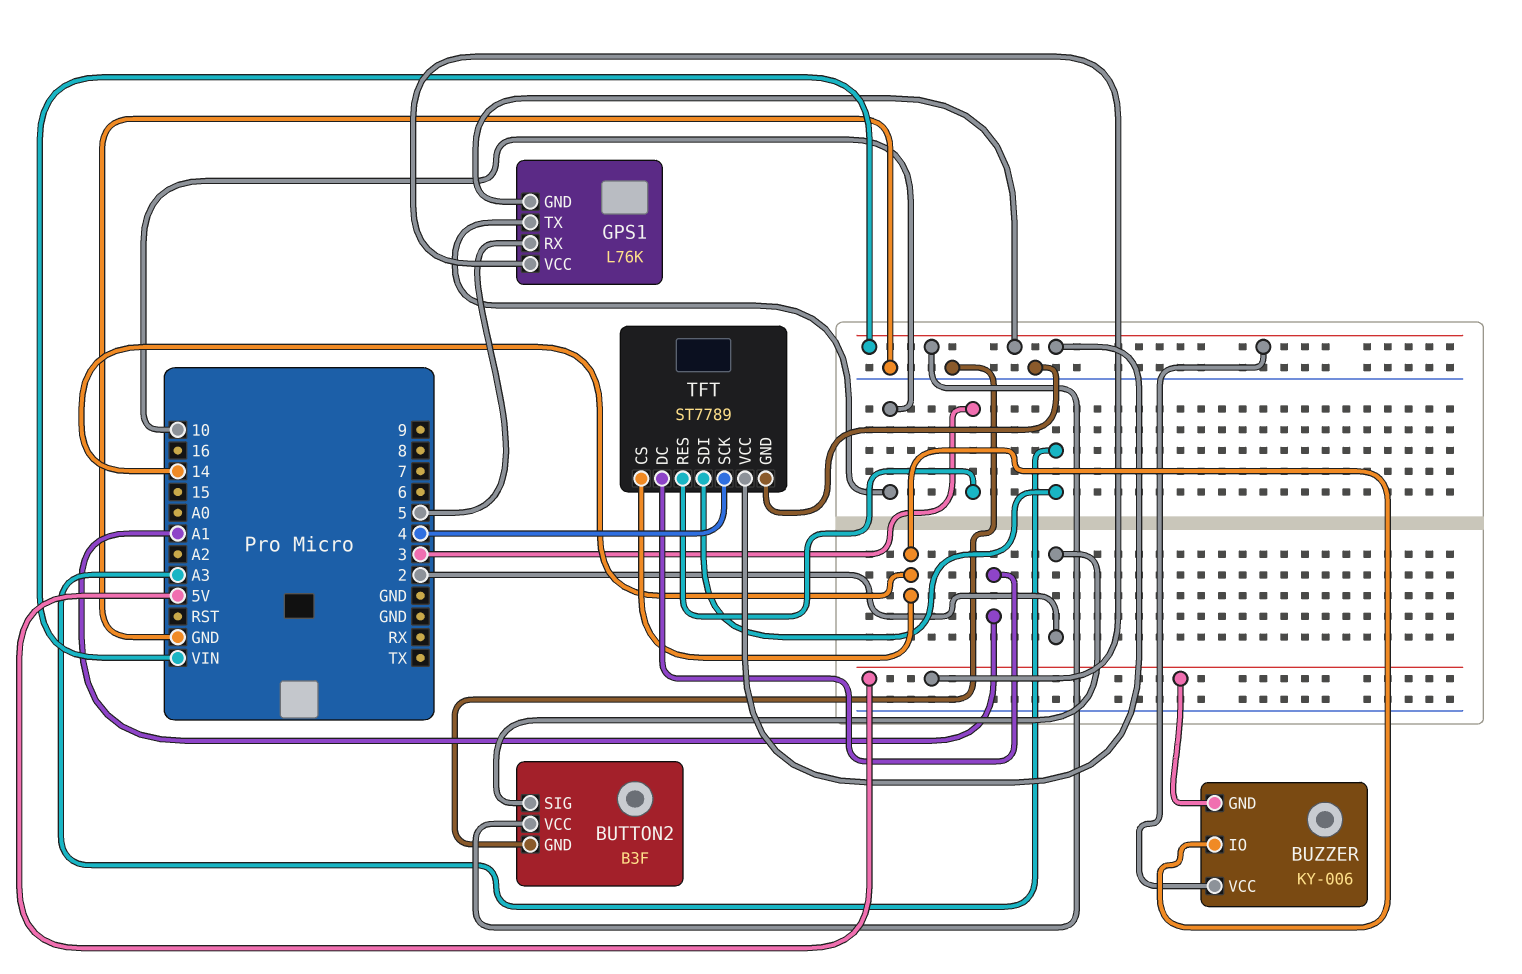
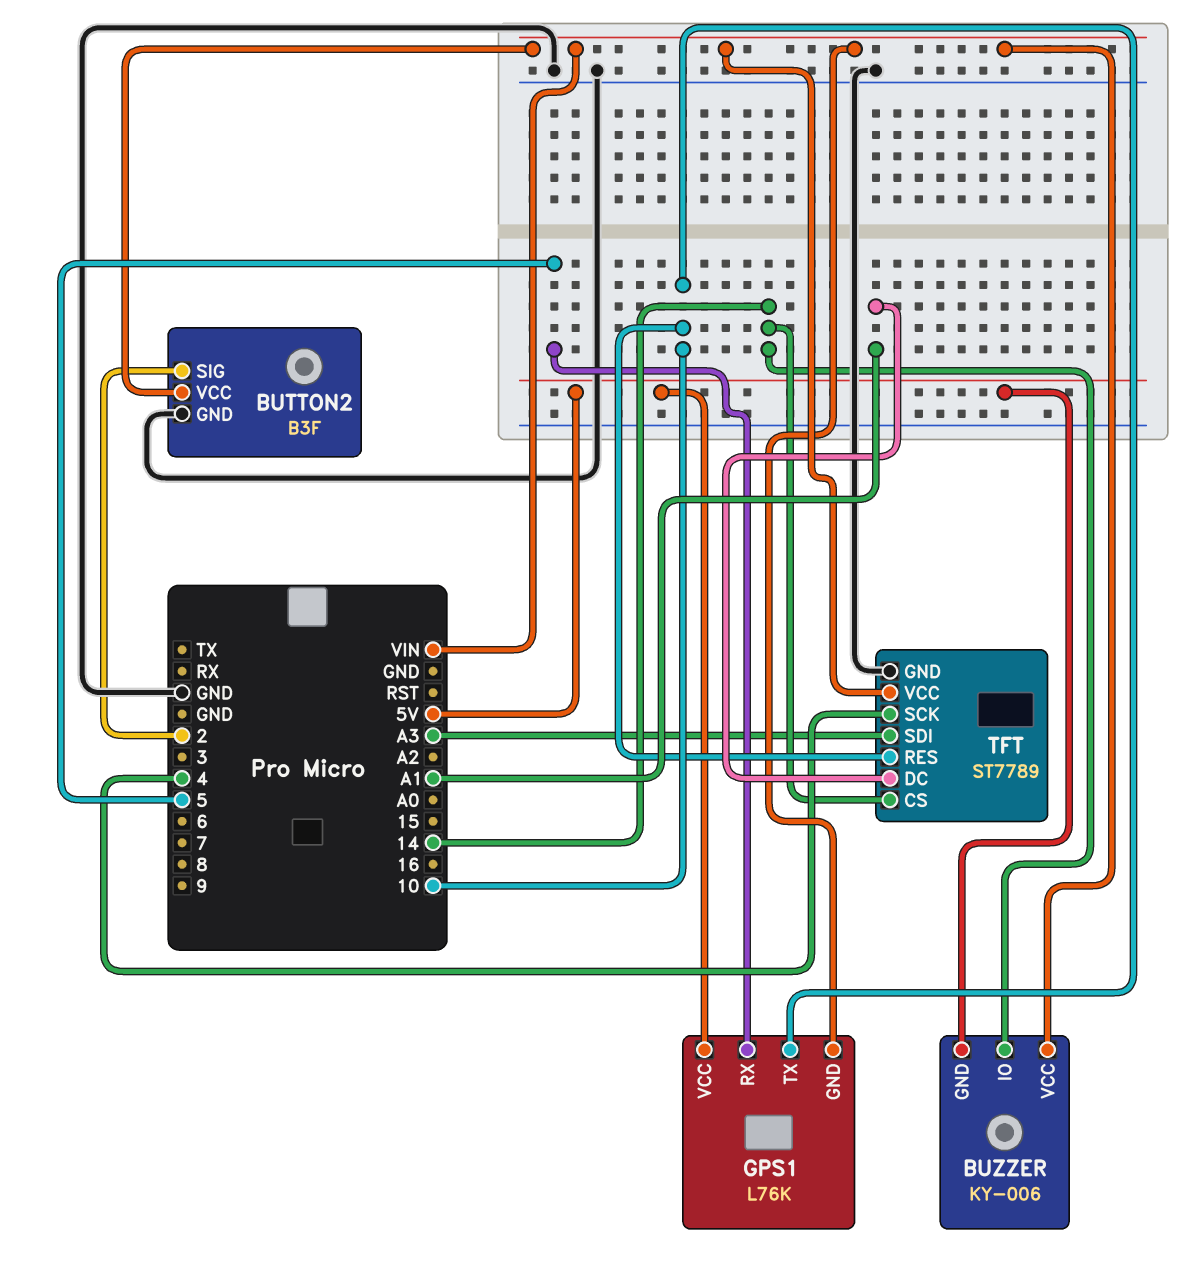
TFT pin RES: 3 -> 10

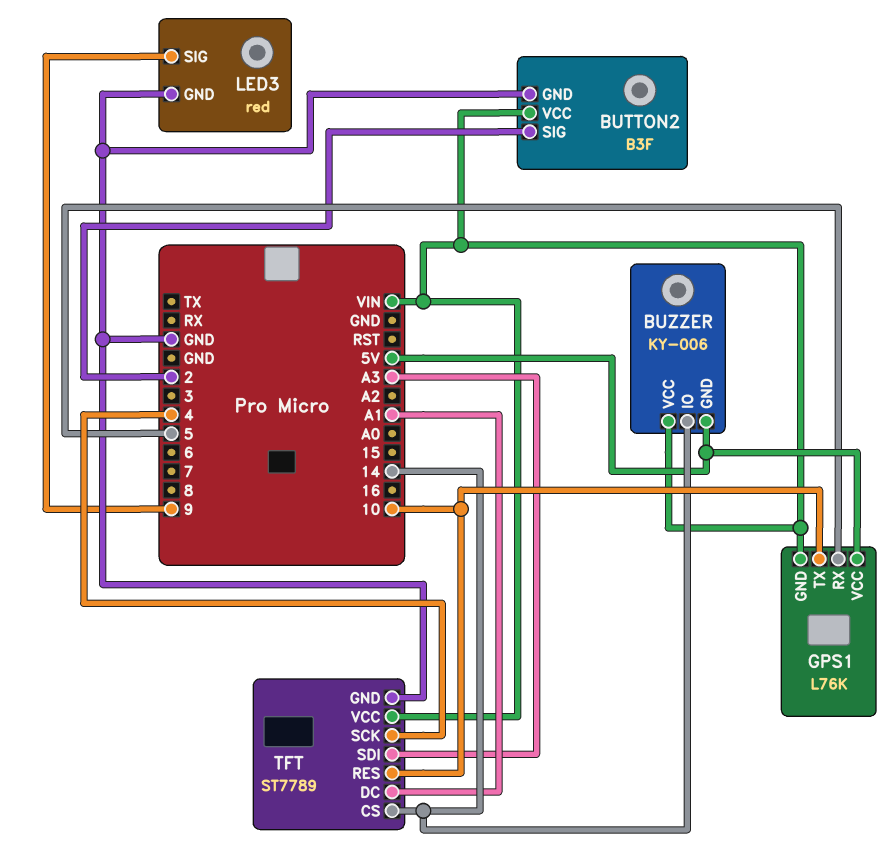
LED3: none -> red
LED3 pin GND: none -> GND
LED3 pin SIG: none -> 9

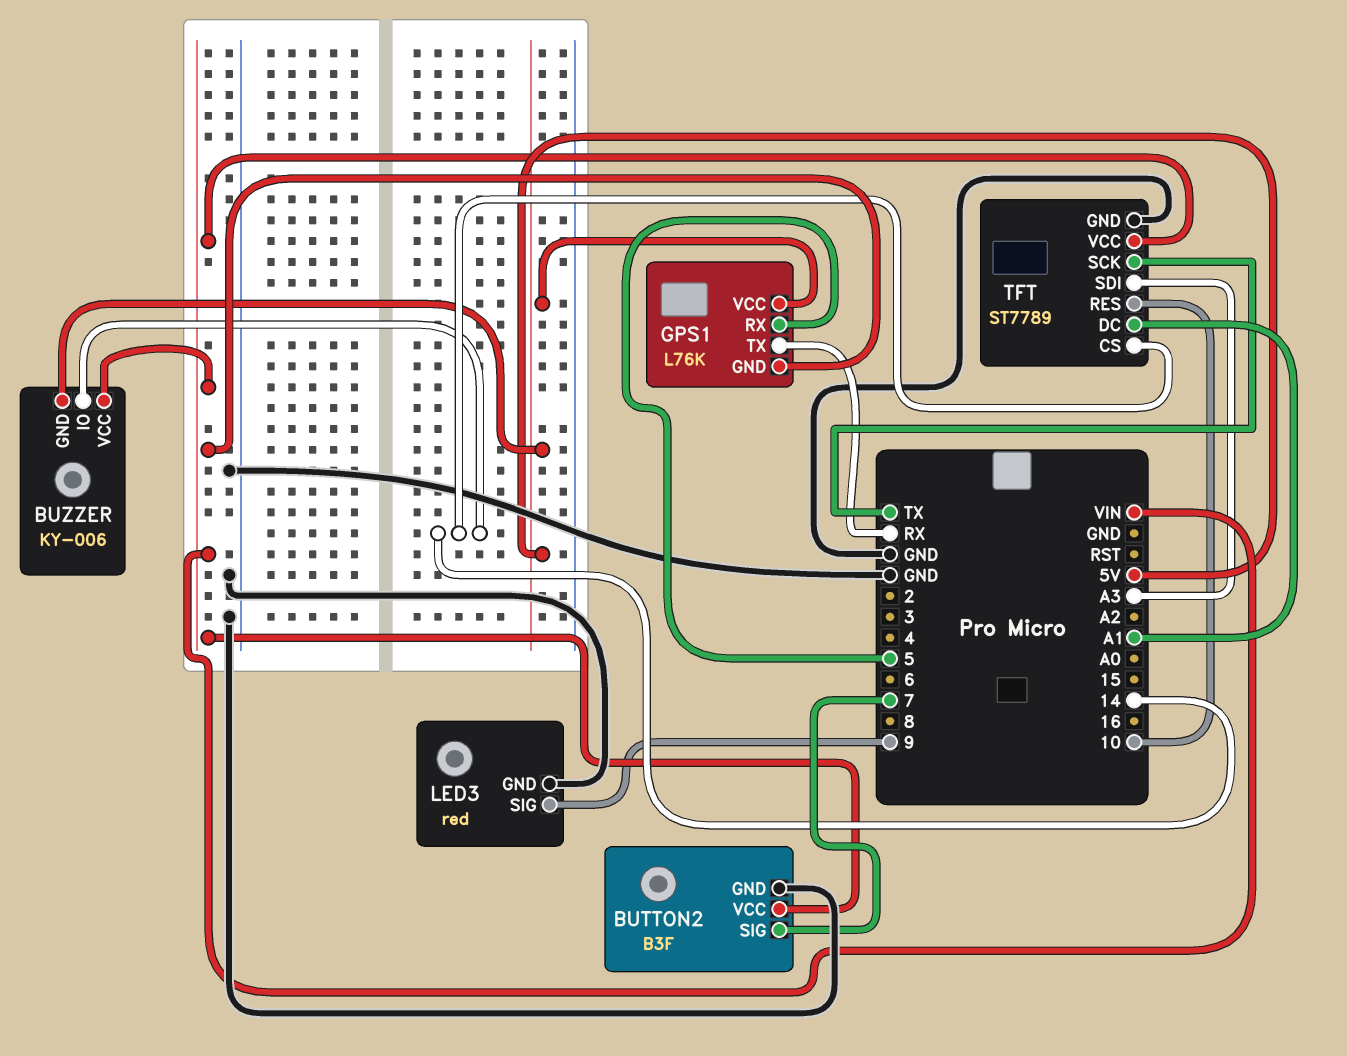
BUTTON2 pin SIG: 2 -> 7
GPS1 pin TX: 10 -> RX
TFT pin SCK: 4 -> TX

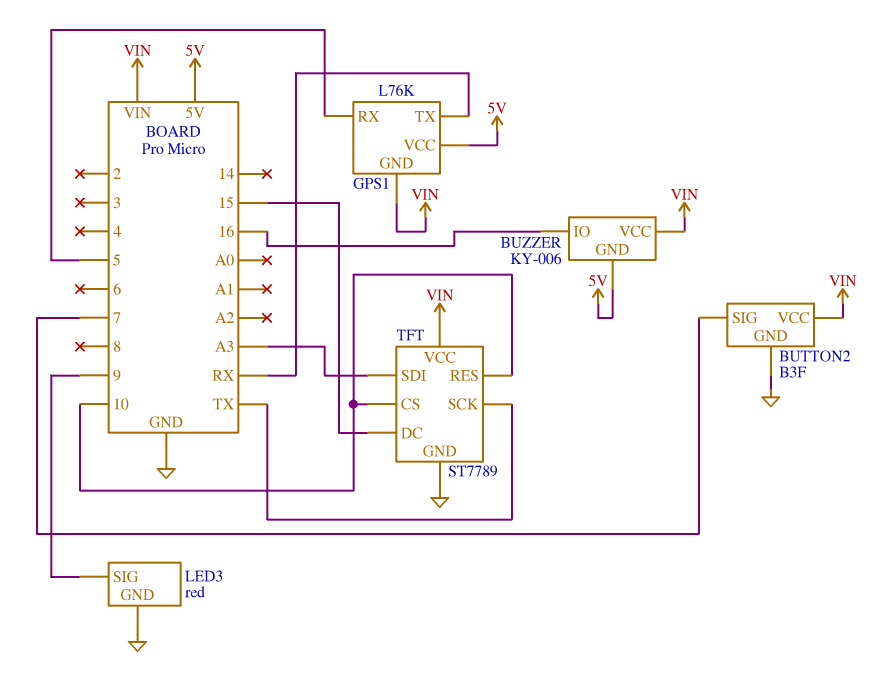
BUZZER pin IO: 14 -> 16
TFT pin CS: 14 -> 10
TFT pin DC: A1 -> 15

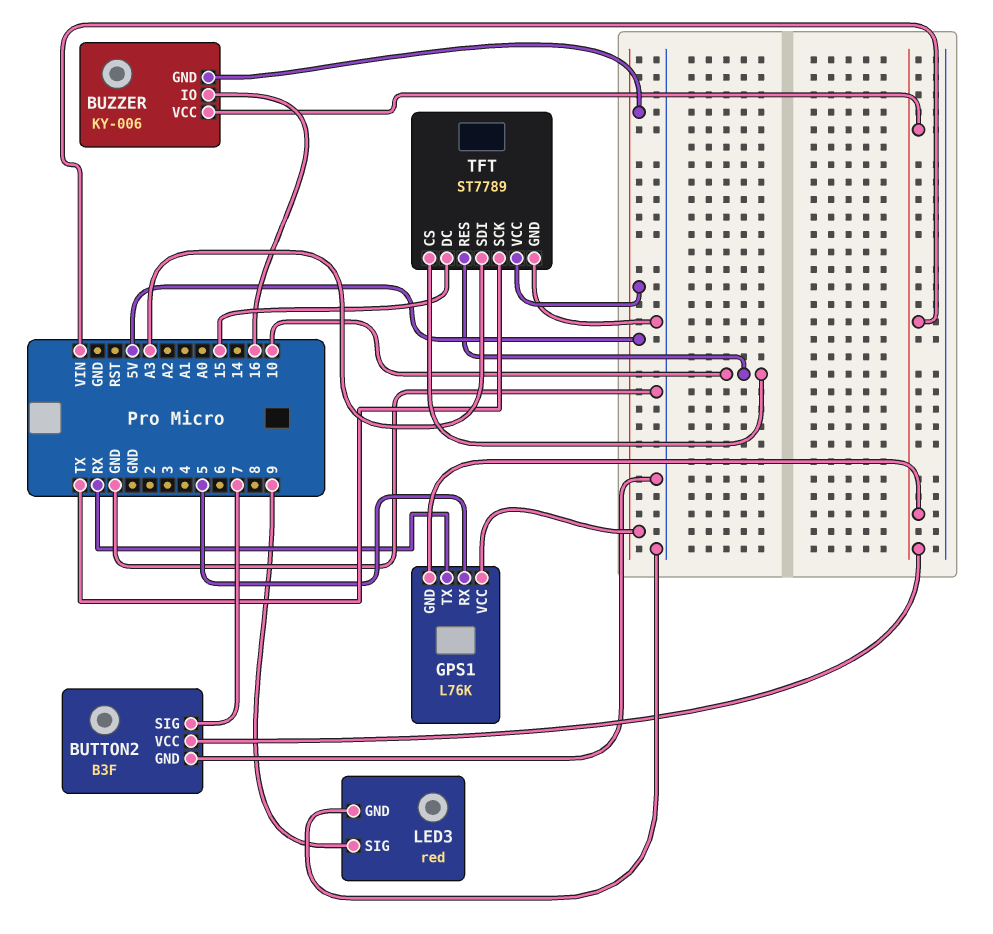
TFT pin VCC: VIN -> 5V

